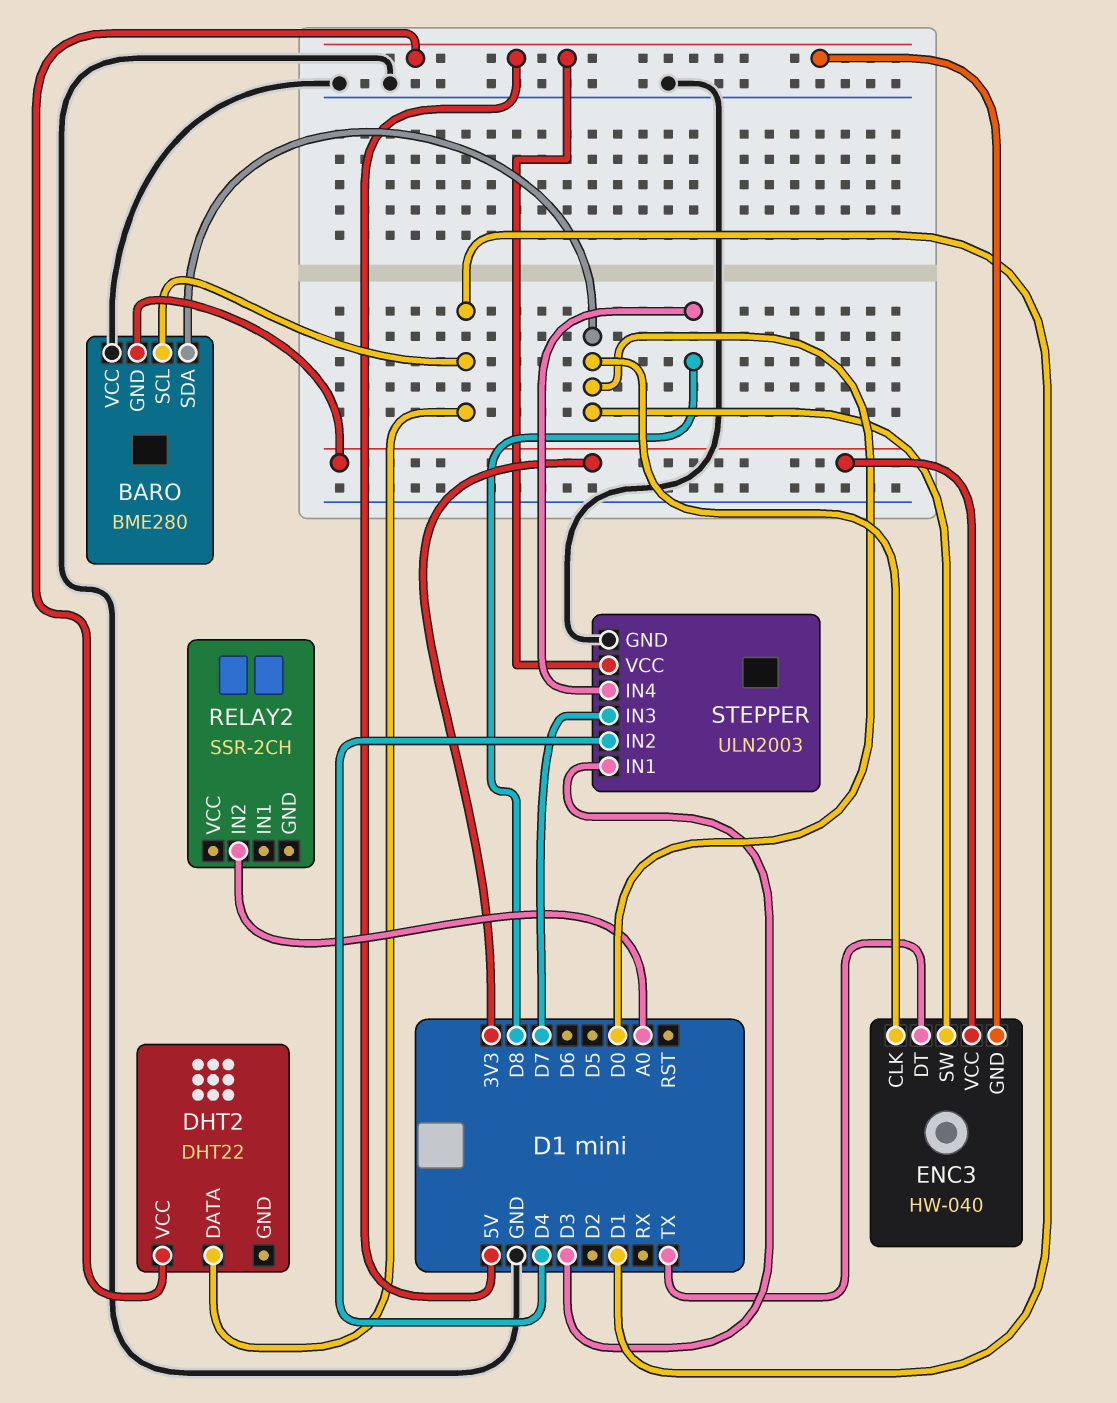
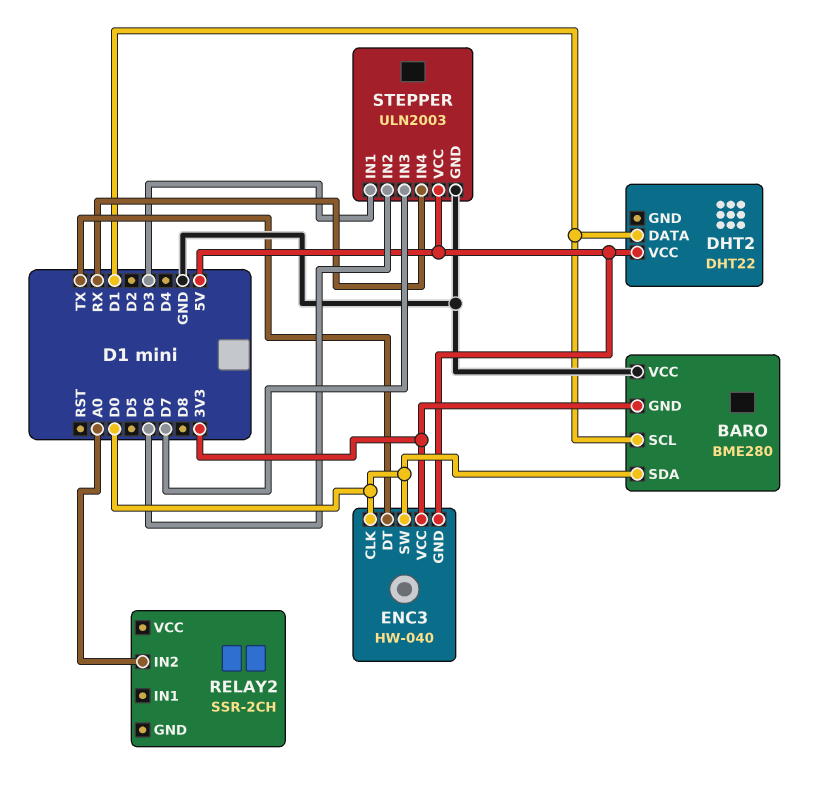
STEPPER pin IN2: D4 -> D6
STEPPER pin IN4: D8 -> RX

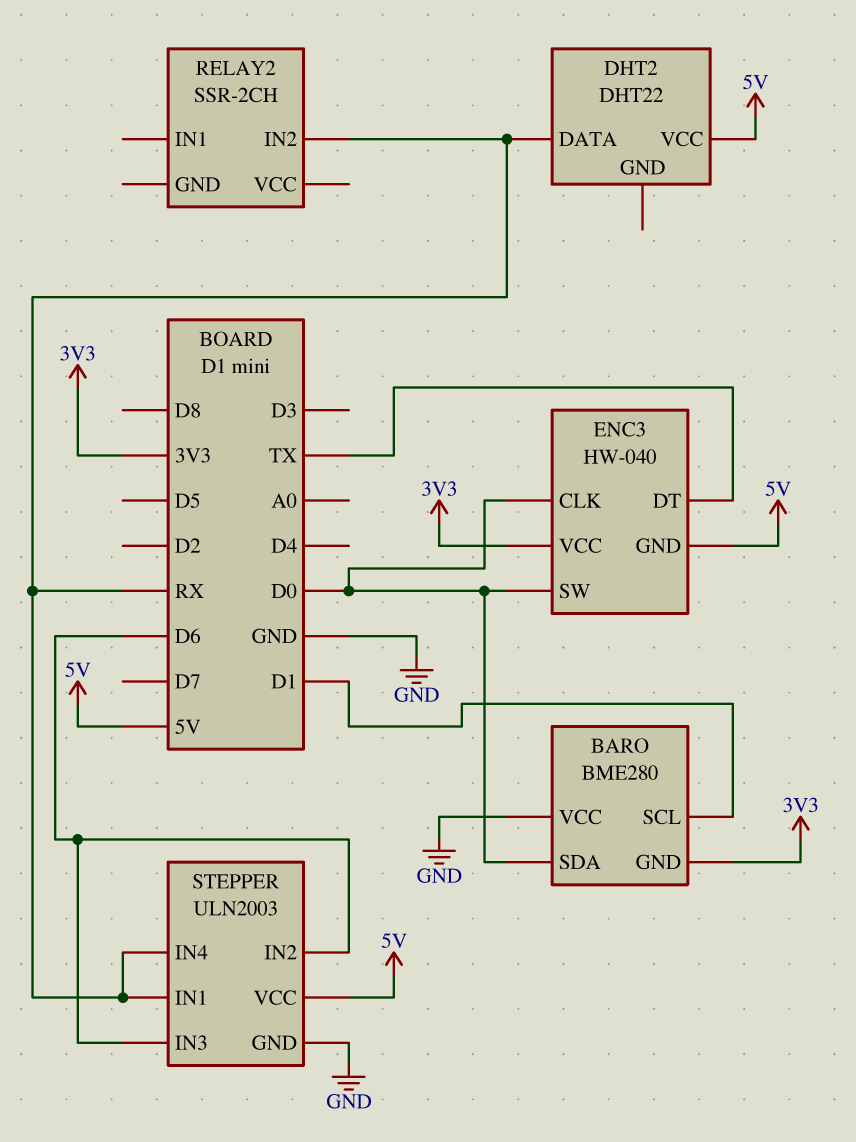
DHT2 pin DATA: D1 -> RX
RELAY2 pin IN2: A0 -> RX
STEPPER pin IN1: D3 -> RX
STEPPER pin IN3: D7 -> D6

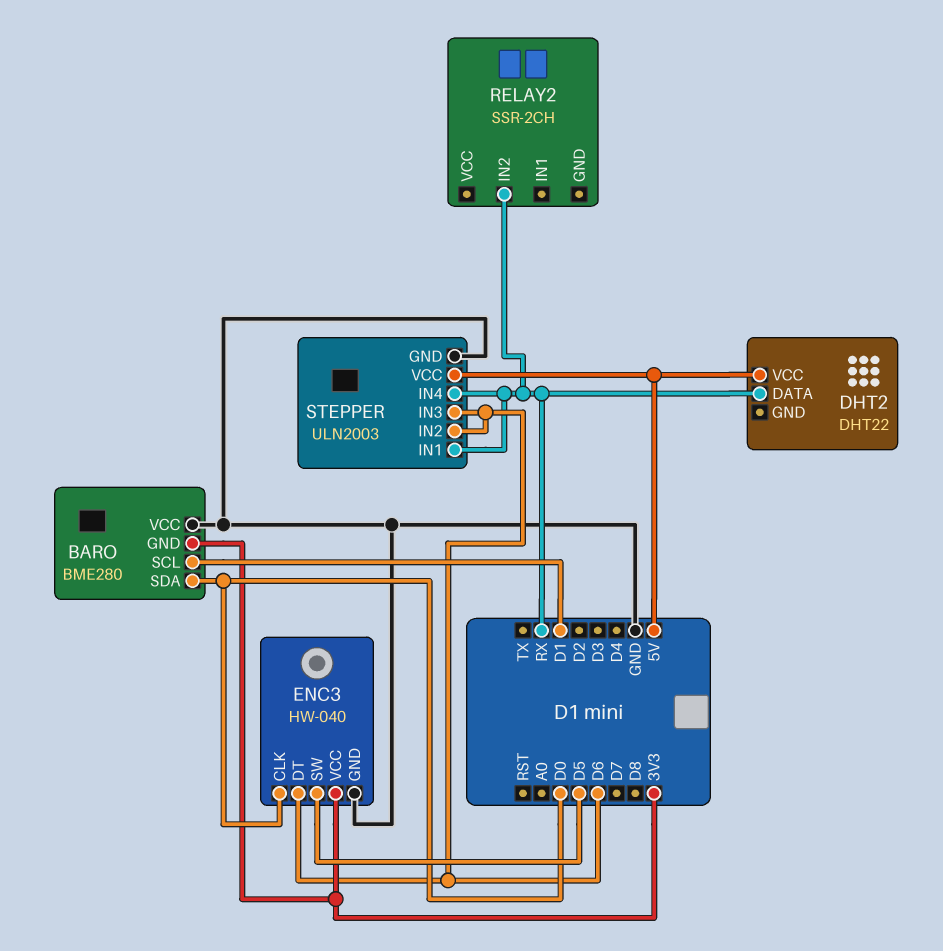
ENC3 pin DT: TX -> D6
ENC3 pin GND: 5V -> GND
ENC3 pin SW: D0 -> D5

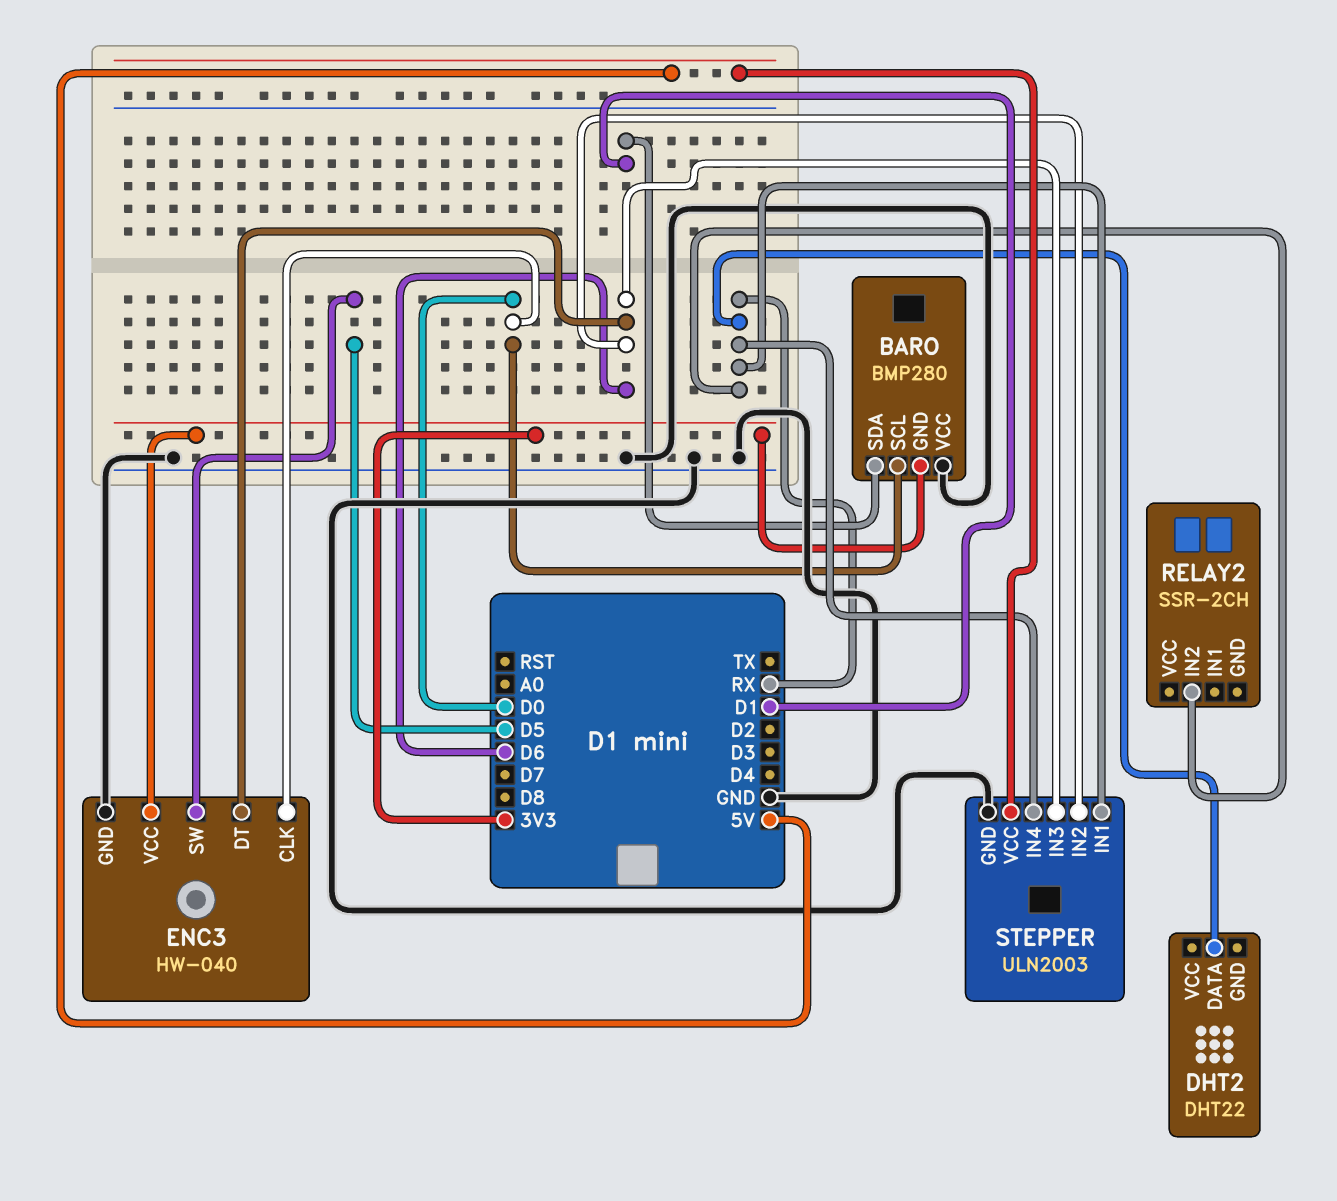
BARO: BME280 -> BMP280
BARO pin SCL: D1 -> D0
BARO pin SDA: D0 -> D1
DHT2 pin VCC: 5V -> none

